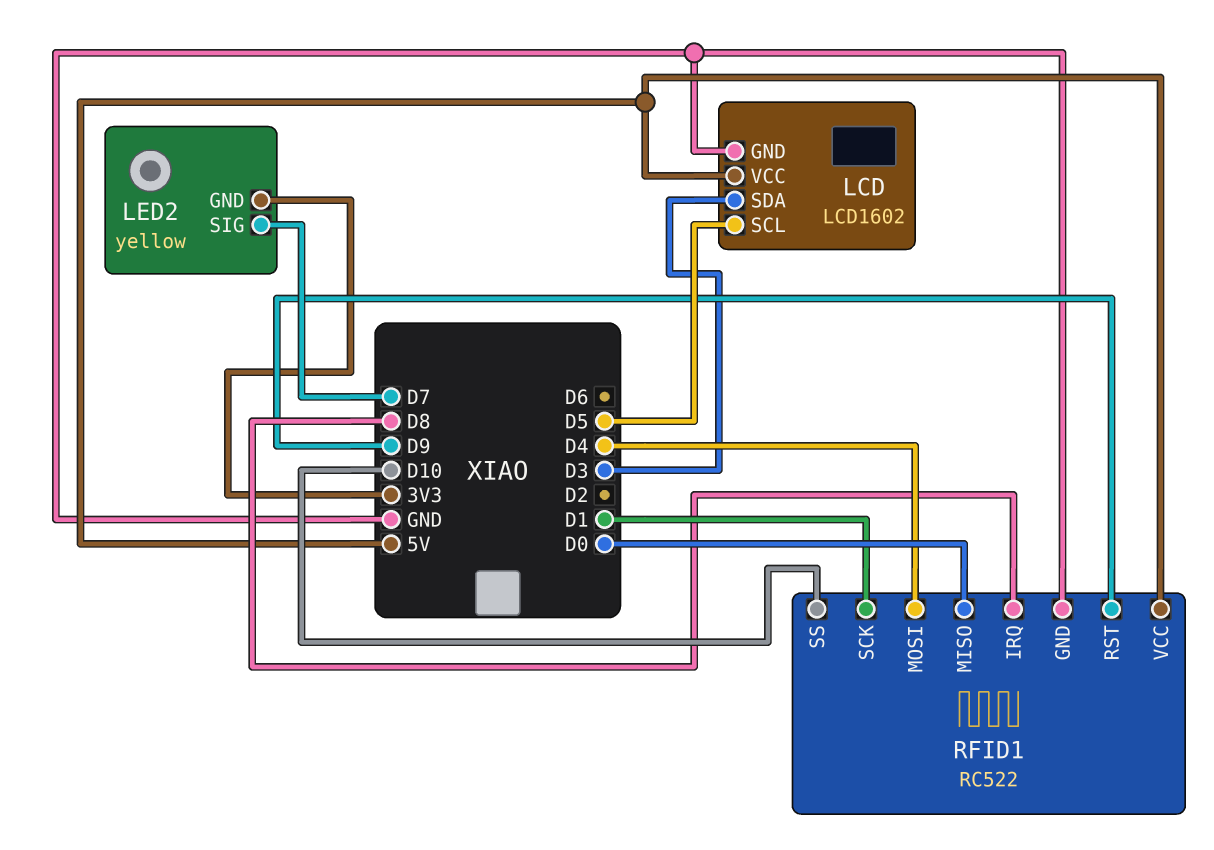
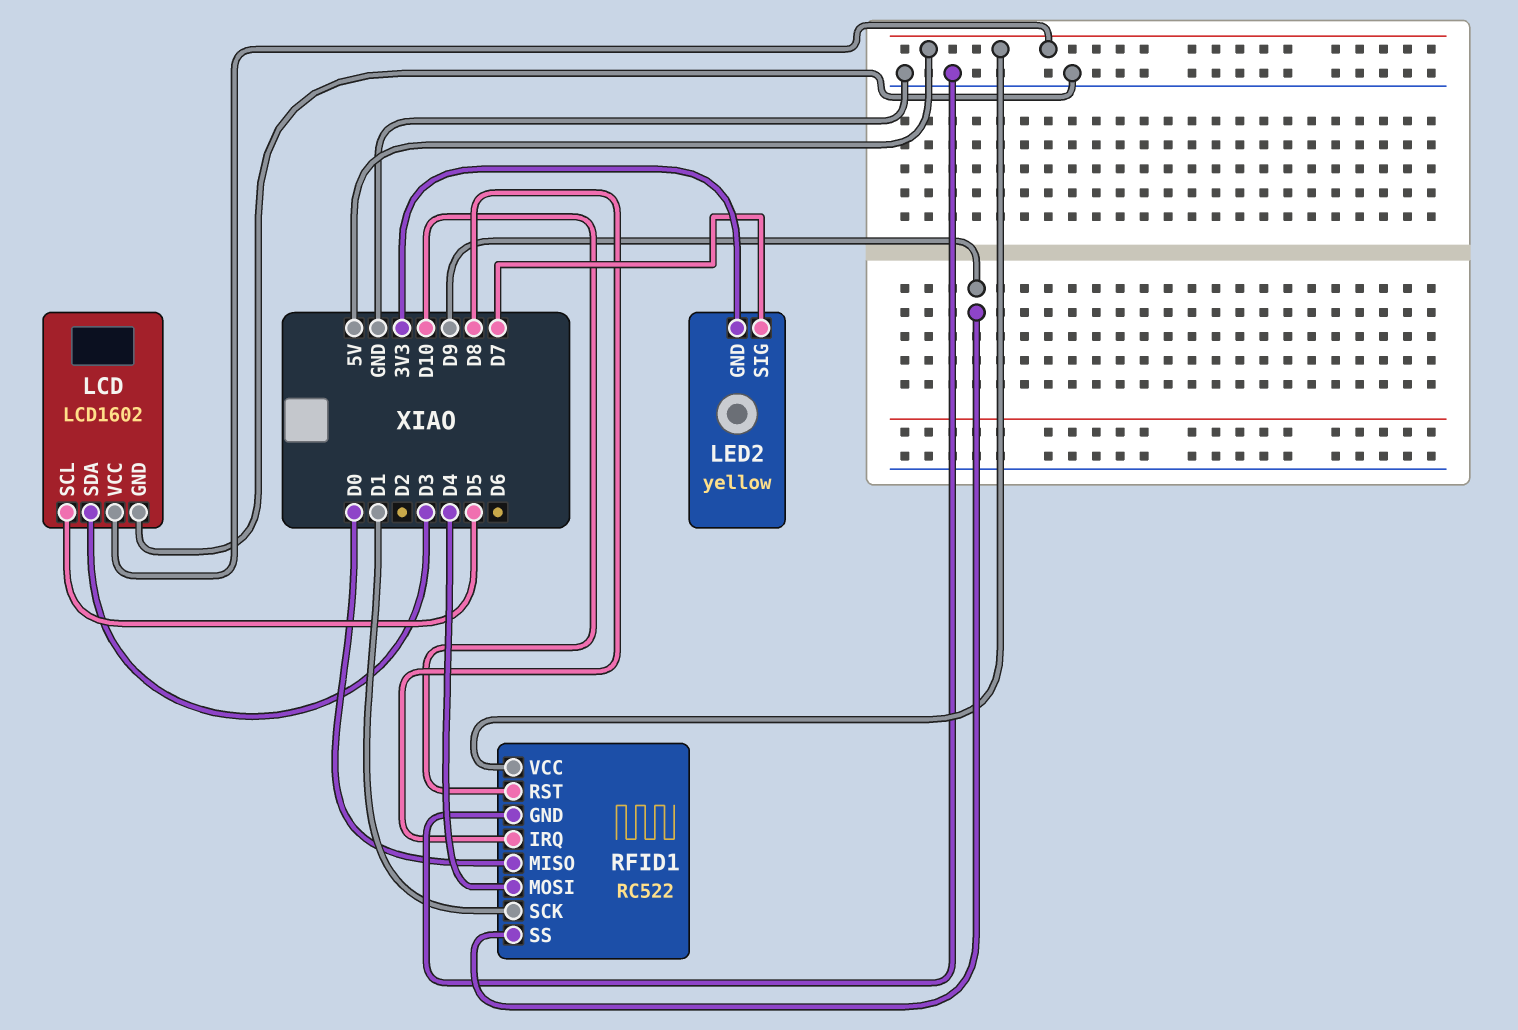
RFID1 pin RST: D9 -> D10
RFID1 pin SS: D10 -> D9

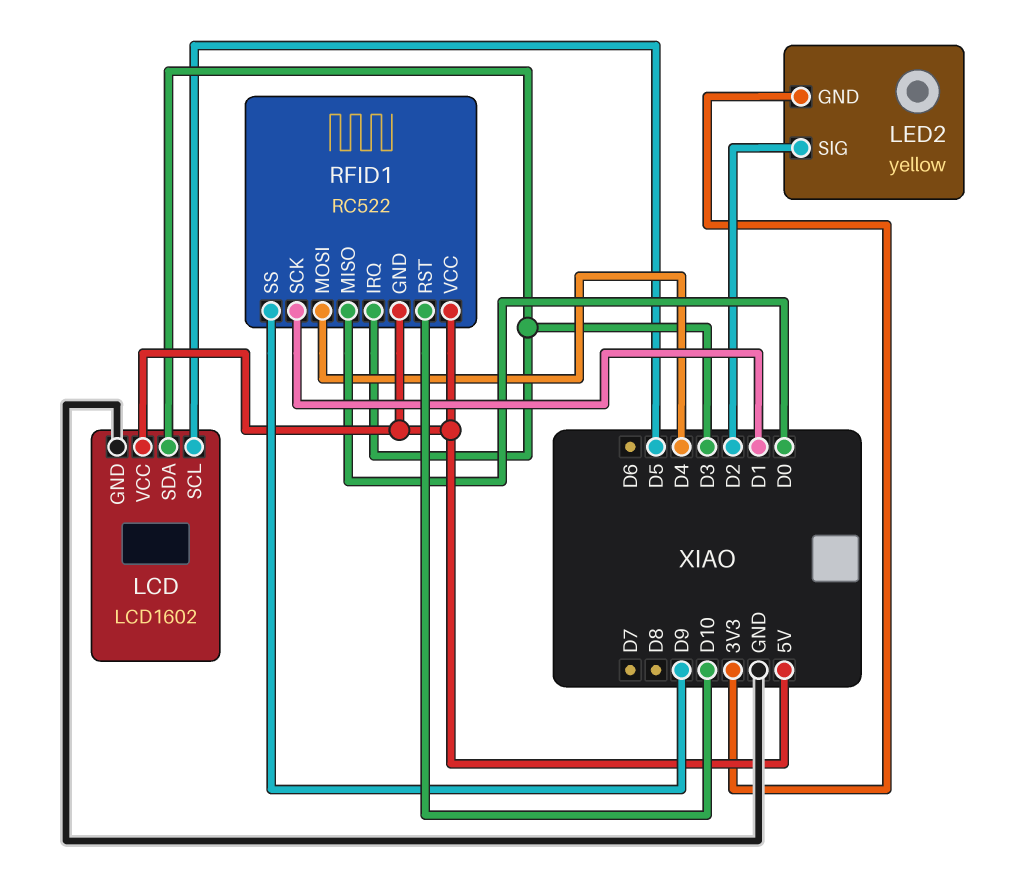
LED2 pin SIG: D7 -> D2
RFID1 pin GND: GND -> 5V
RFID1 pin IRQ: D8 -> D3

